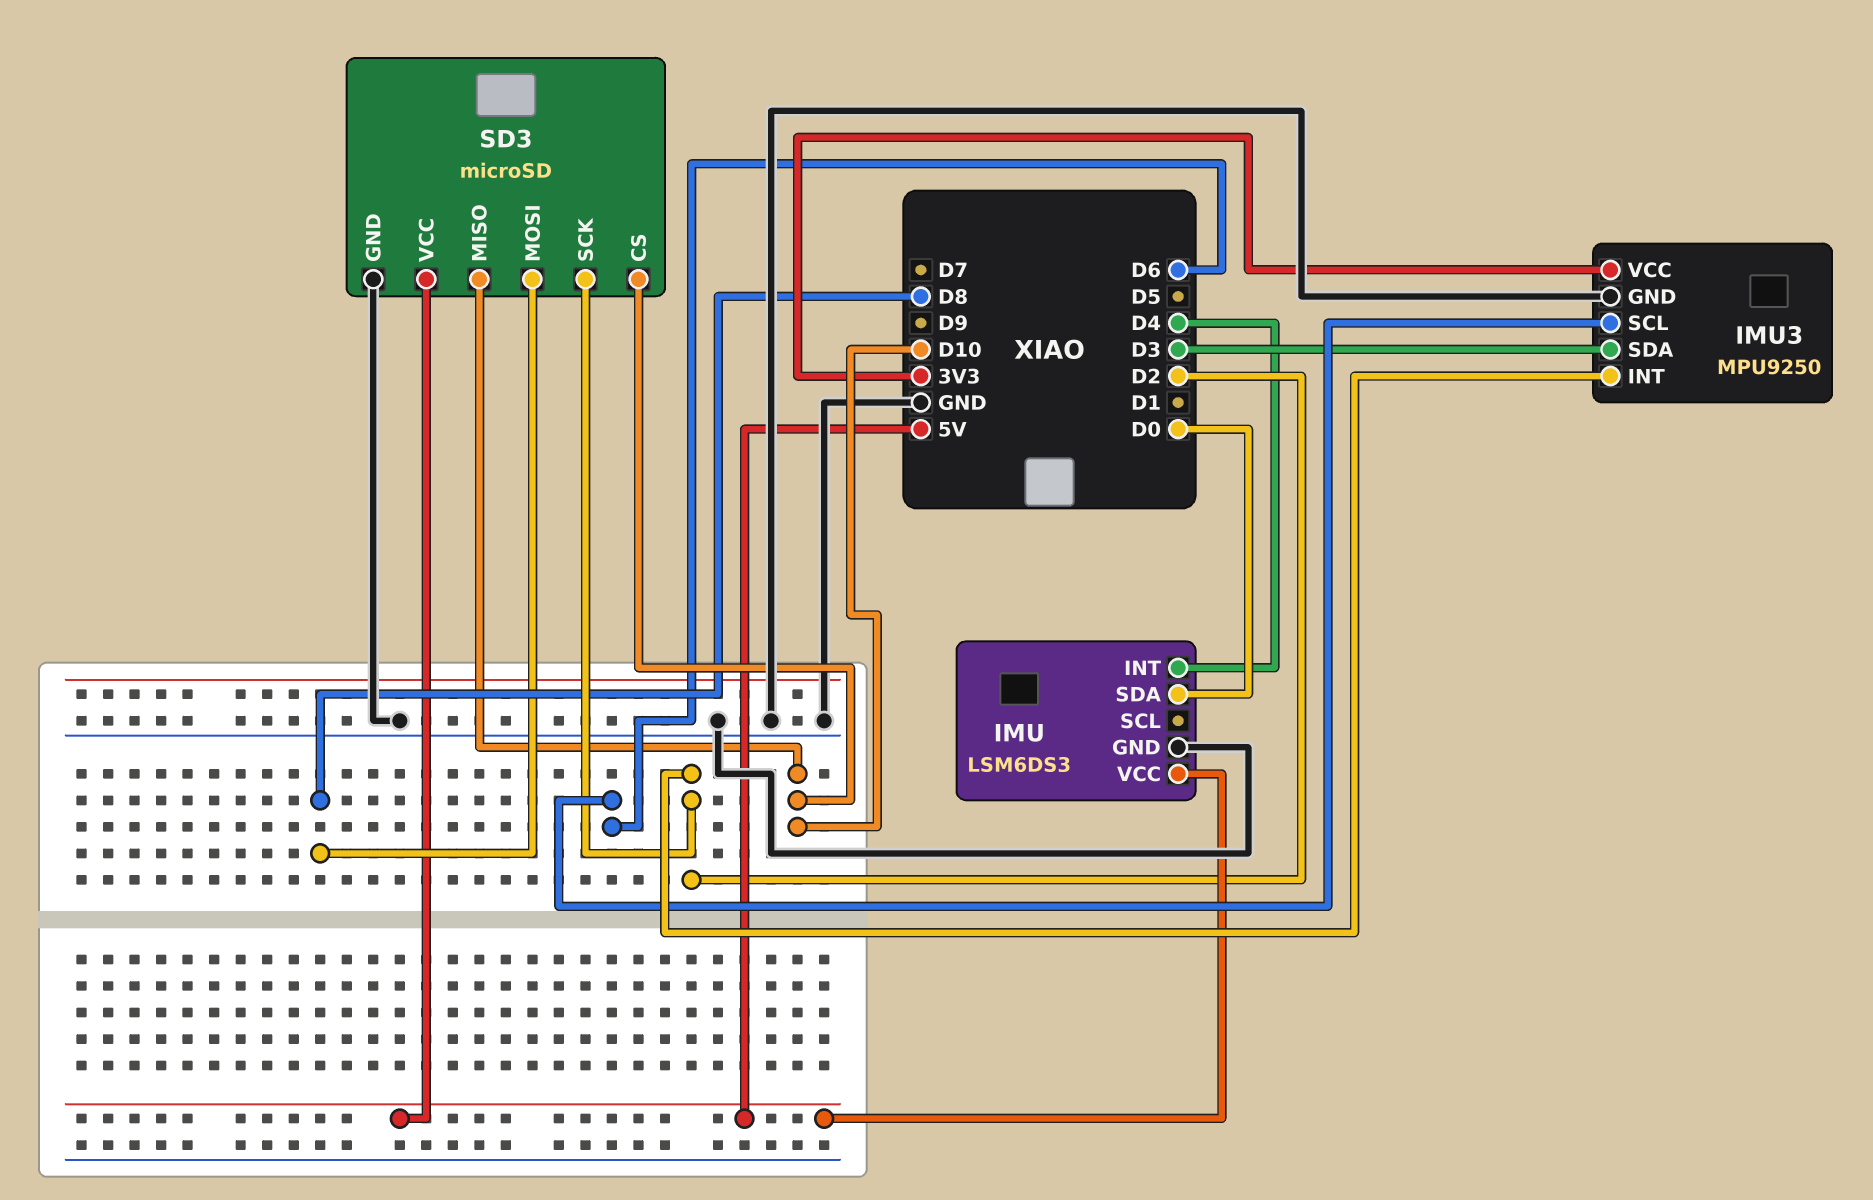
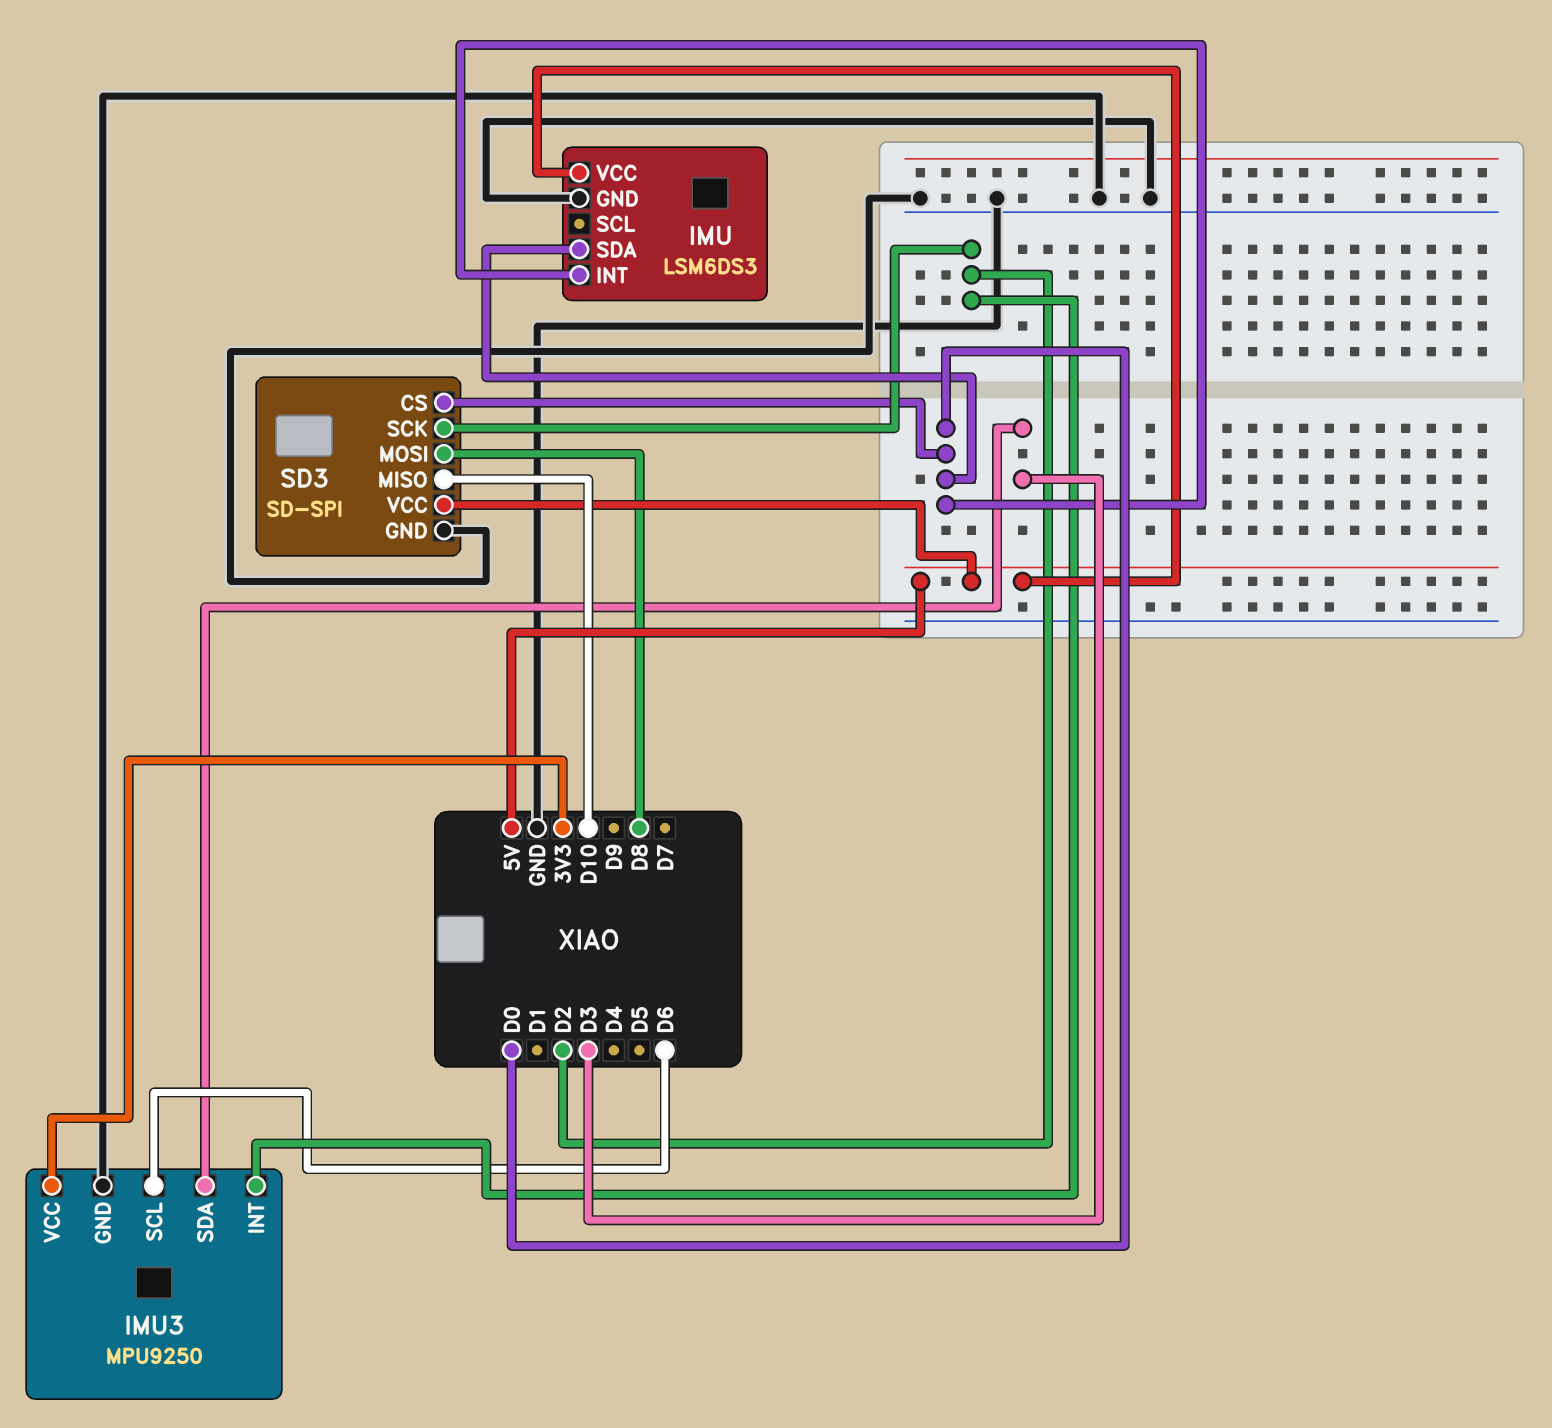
IMU pin INT: D4 -> D0
SD3: microSD -> SD-SPI
SD3 pin CS: D10 -> D0

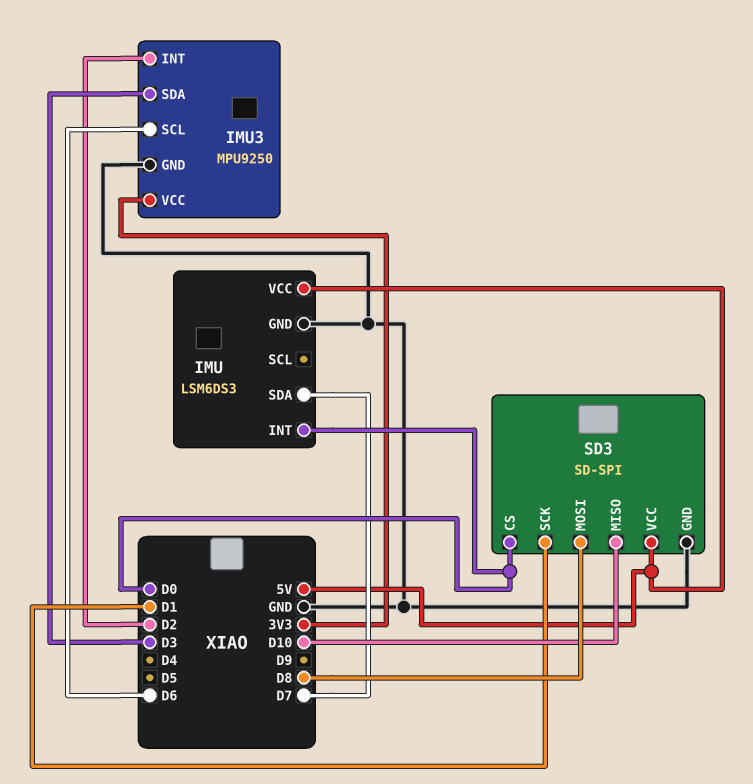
IMU pin SDA: D0 -> D7
SD3 pin SCK: D2 -> D1

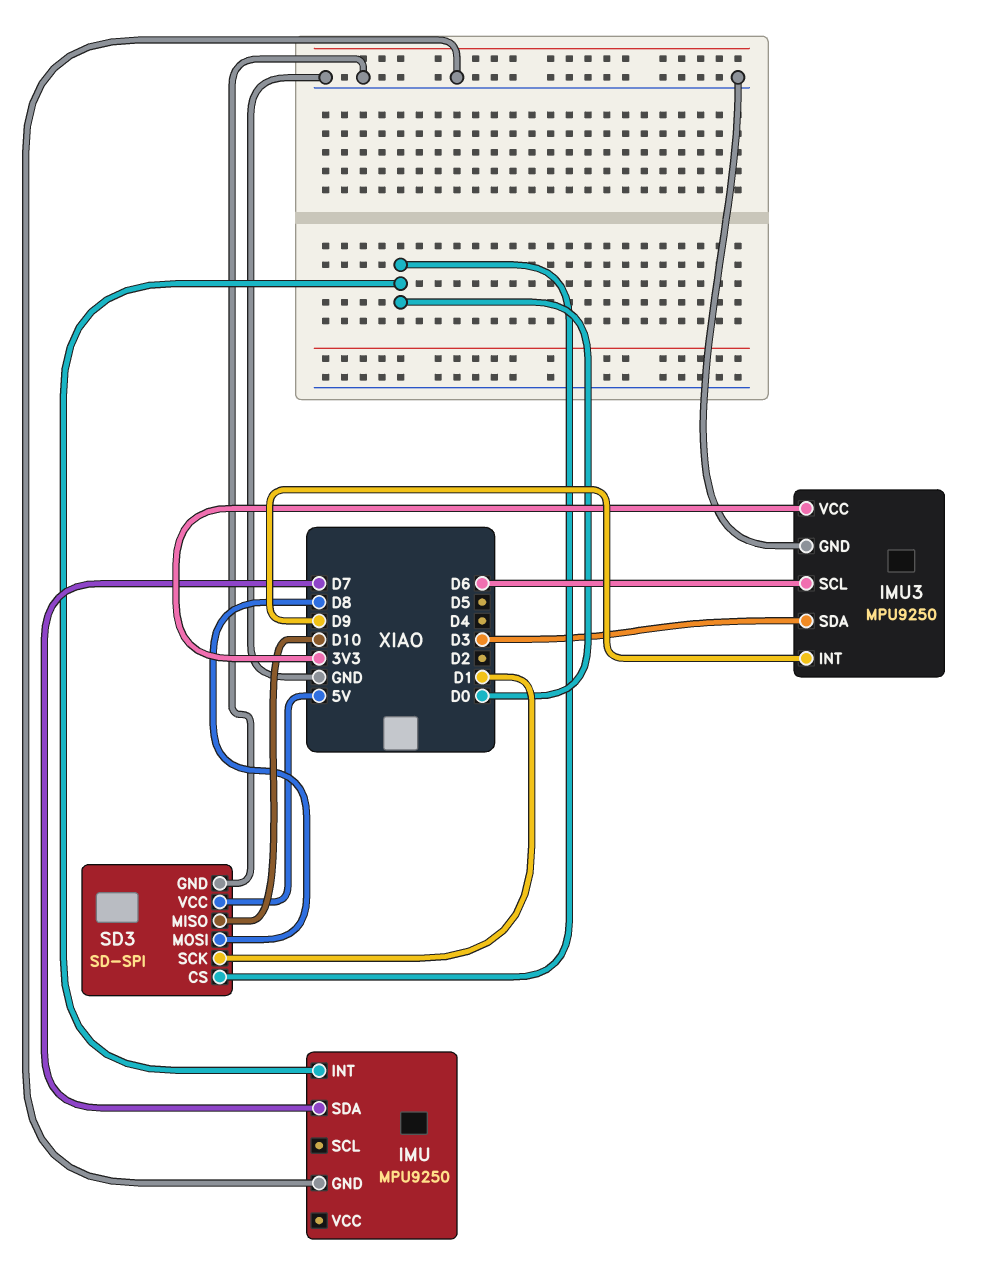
IMU: LSM6DS3 -> MPU9250
IMU pin VCC: 5V -> none
IMU3 pin INT: D2 -> D9

